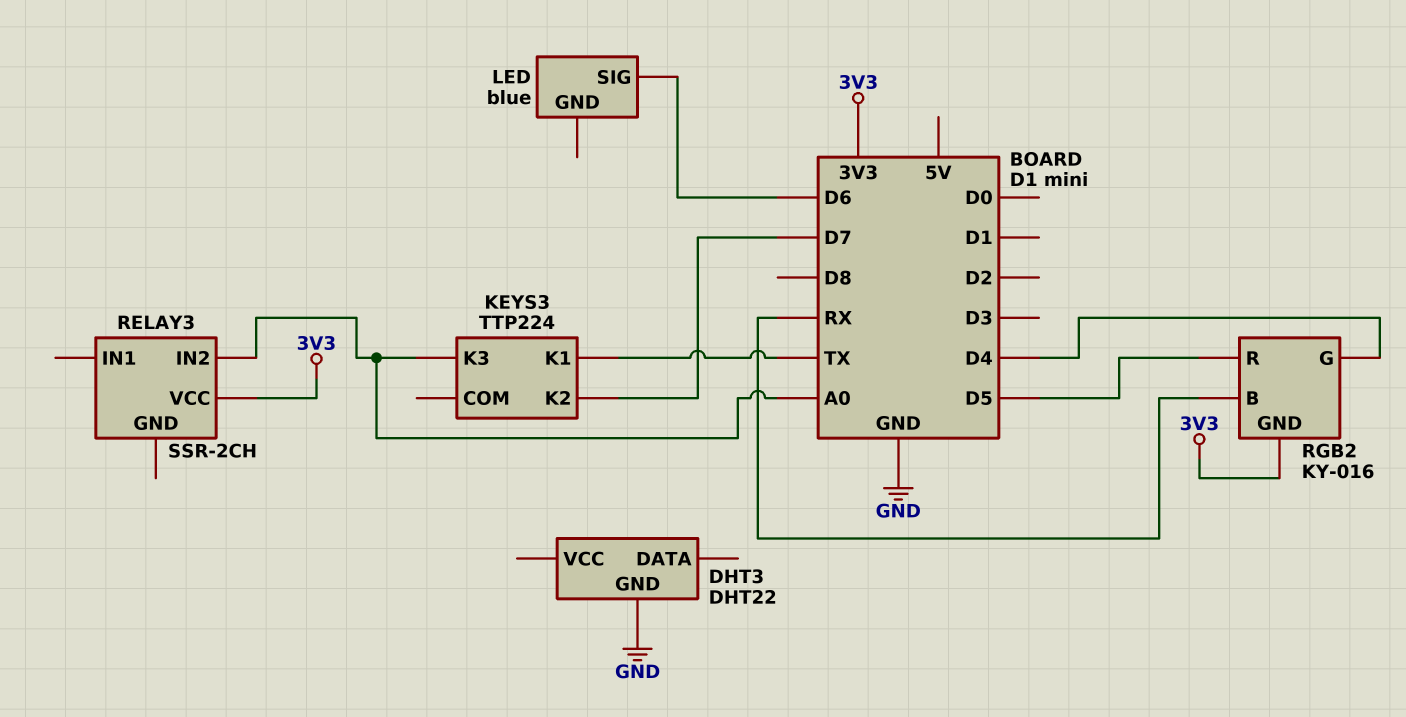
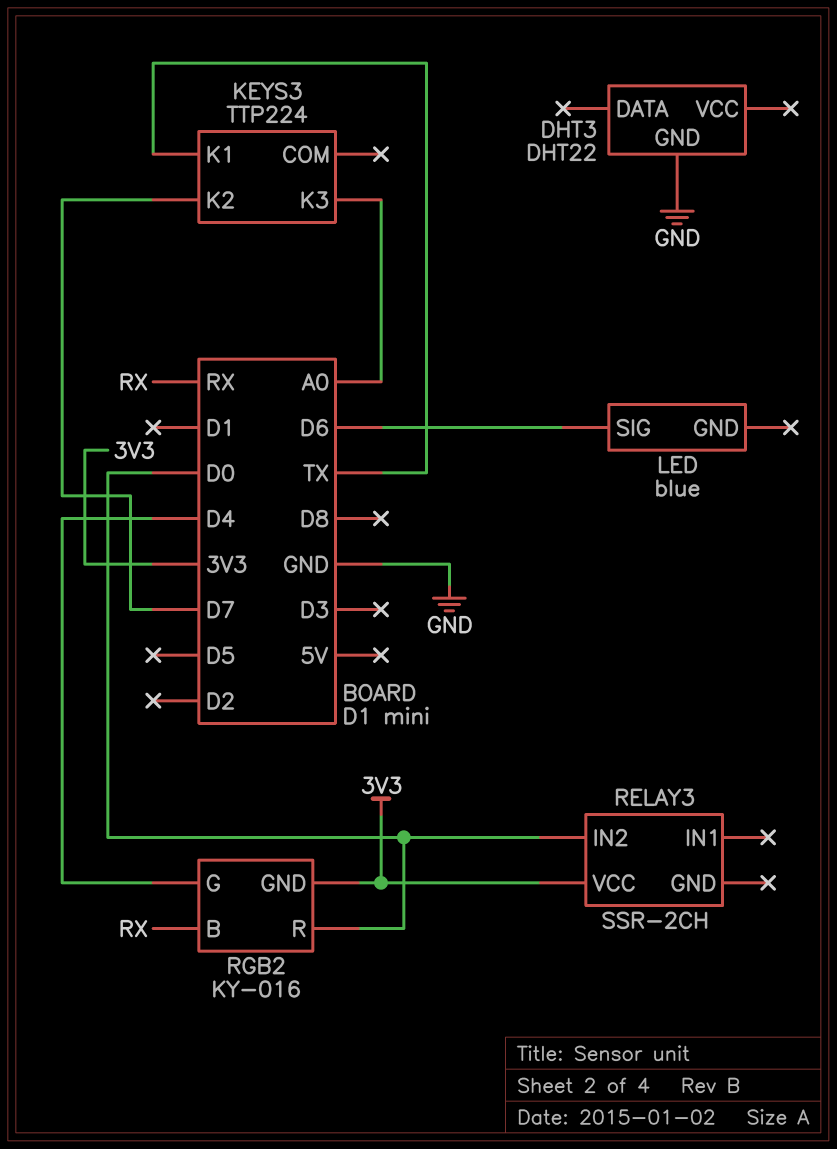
RELAY3 pin IN2: A0 -> D0
RGB2 pin R: D5 -> D0

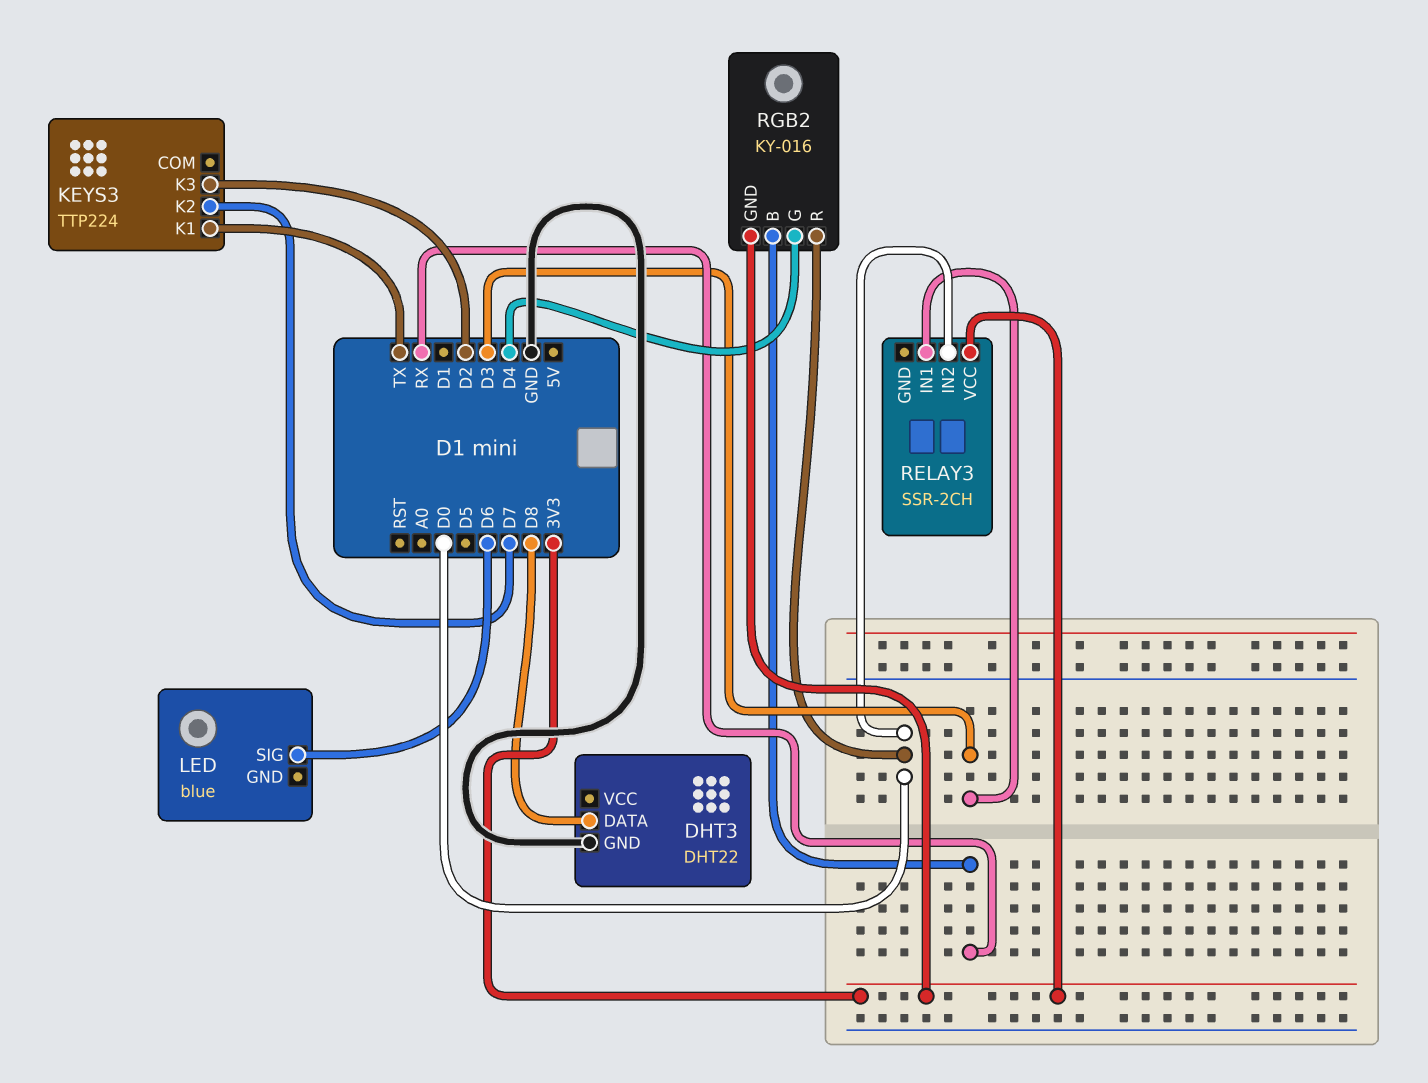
DHT3 pin DATA: none -> D8
KEYS3 pin K3: A0 -> D2
RELAY3 pin IN1: none -> D3

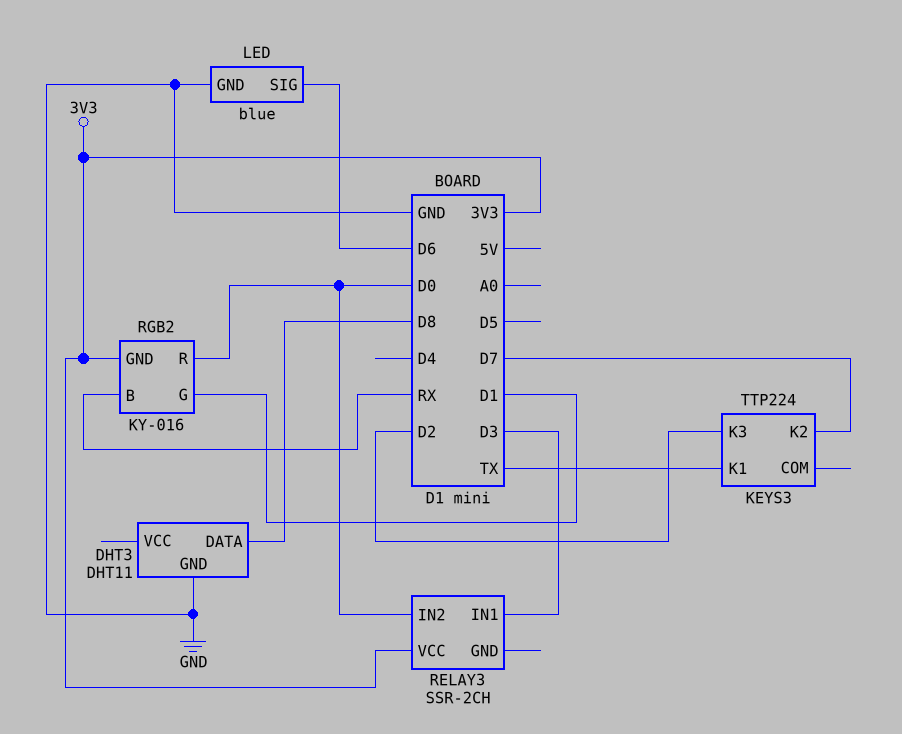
DHT3: DHT22 -> DHT11
LED pin GND: none -> GND
RGB2 pin G: D4 -> D1

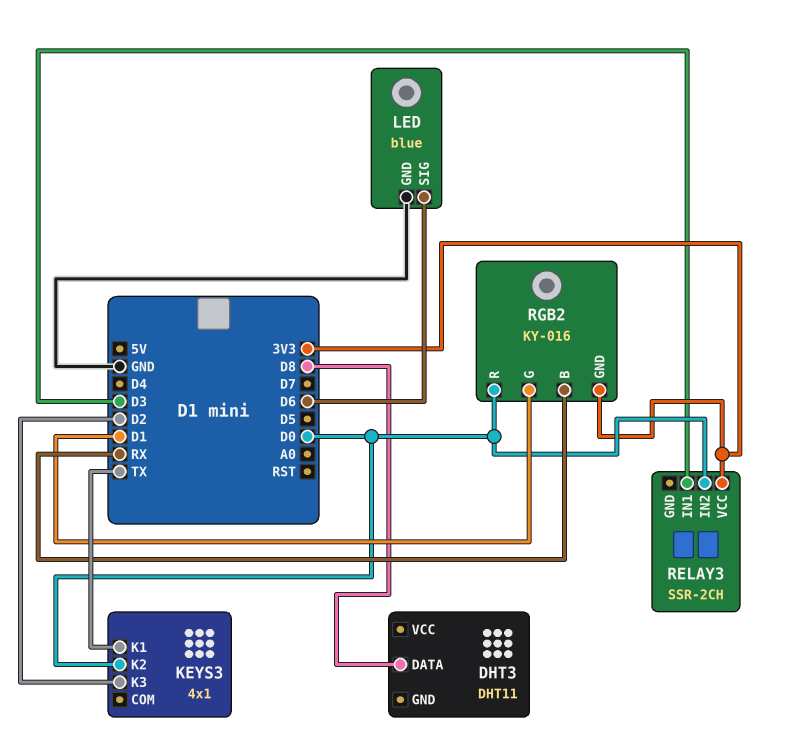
DHT3 pin GND: GND -> none
KEYS3: TTP224 -> 4x1
KEYS3 pin K2: D7 -> D0

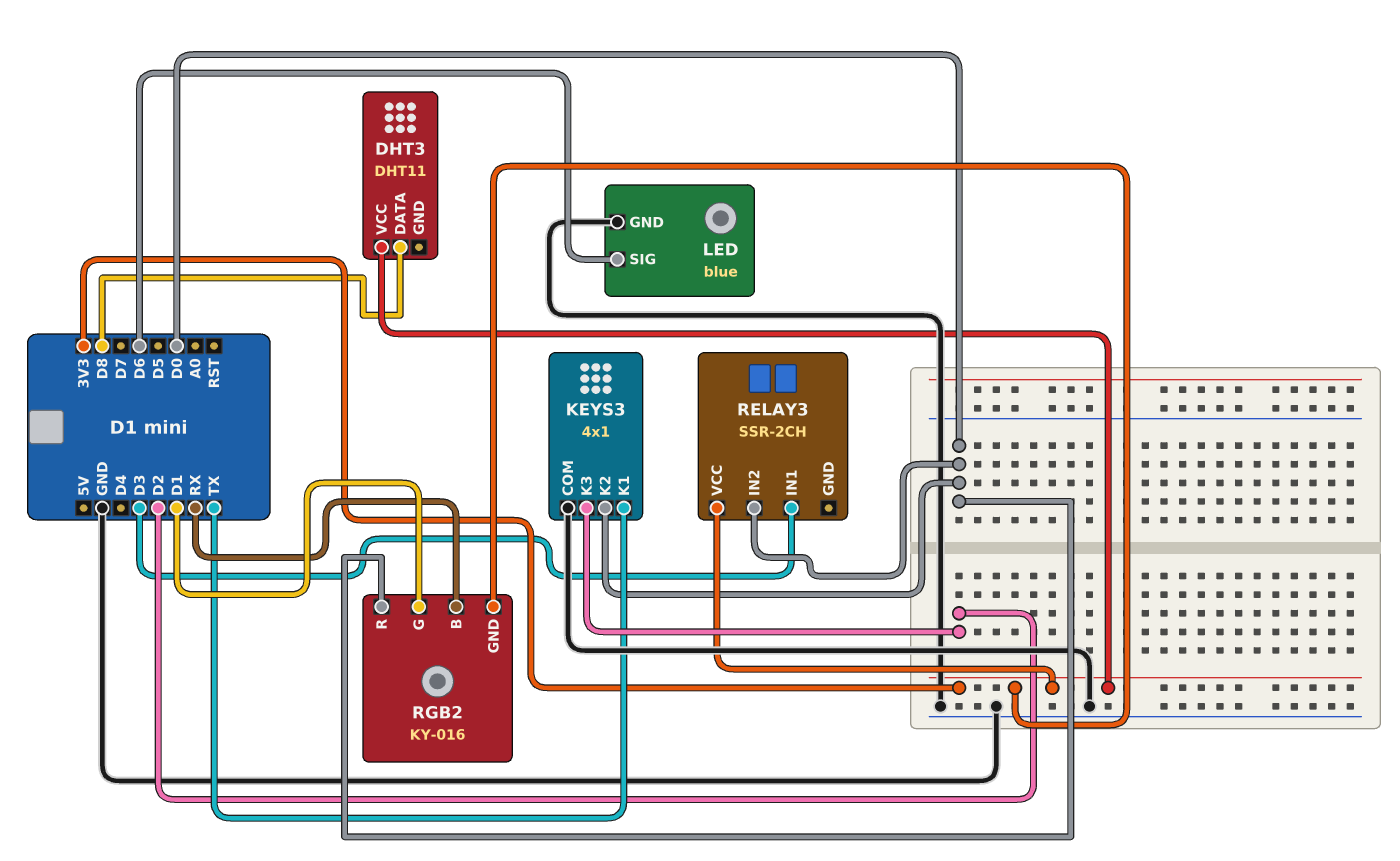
DHT3 pin VCC: none -> 3V3
KEYS3 pin COM: none -> GND

